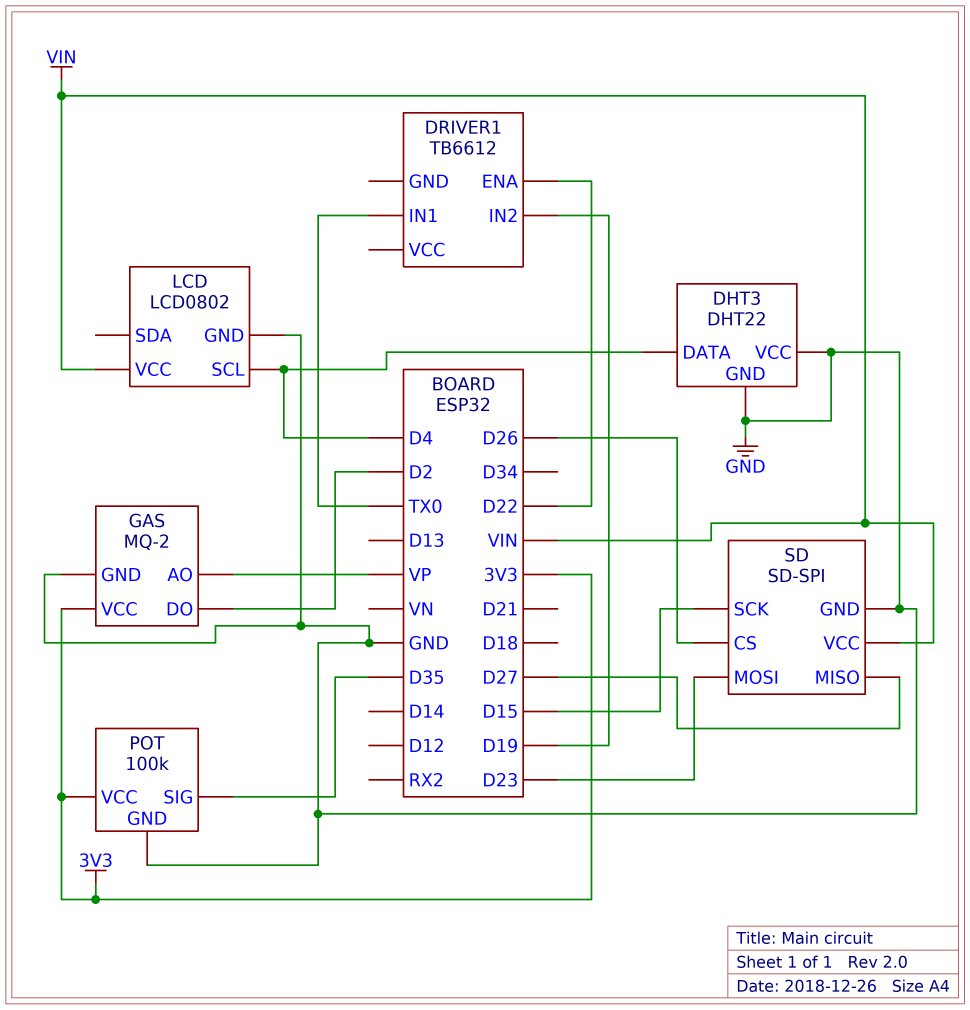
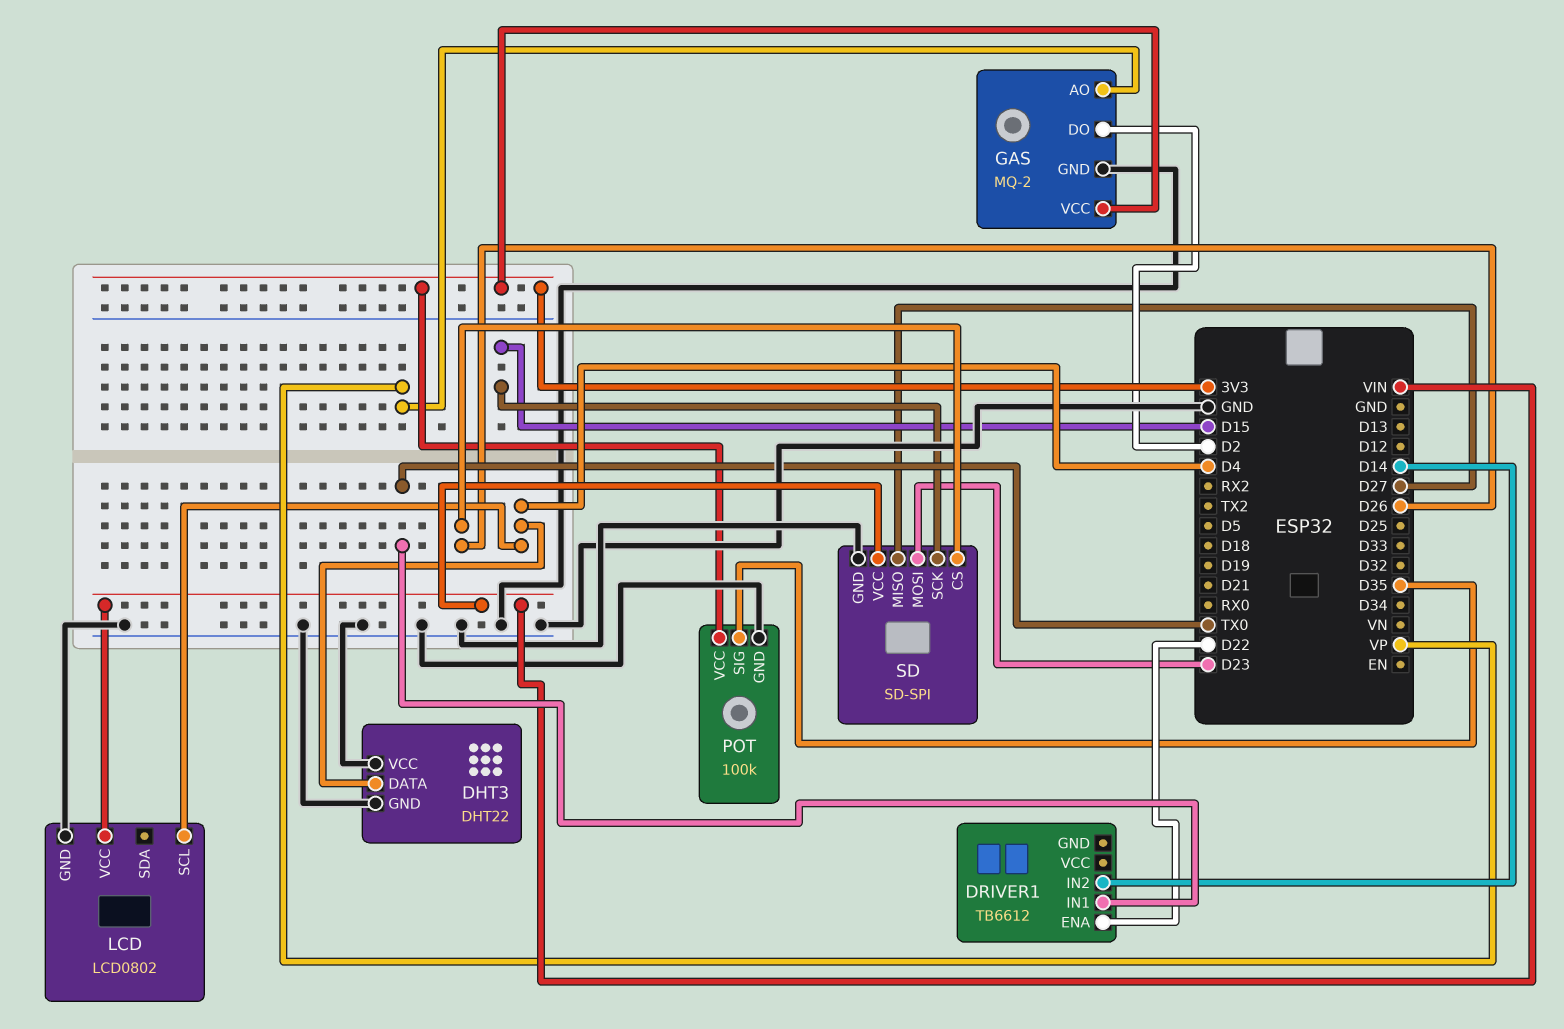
DRIVER1 pin IN2: D19 -> D14

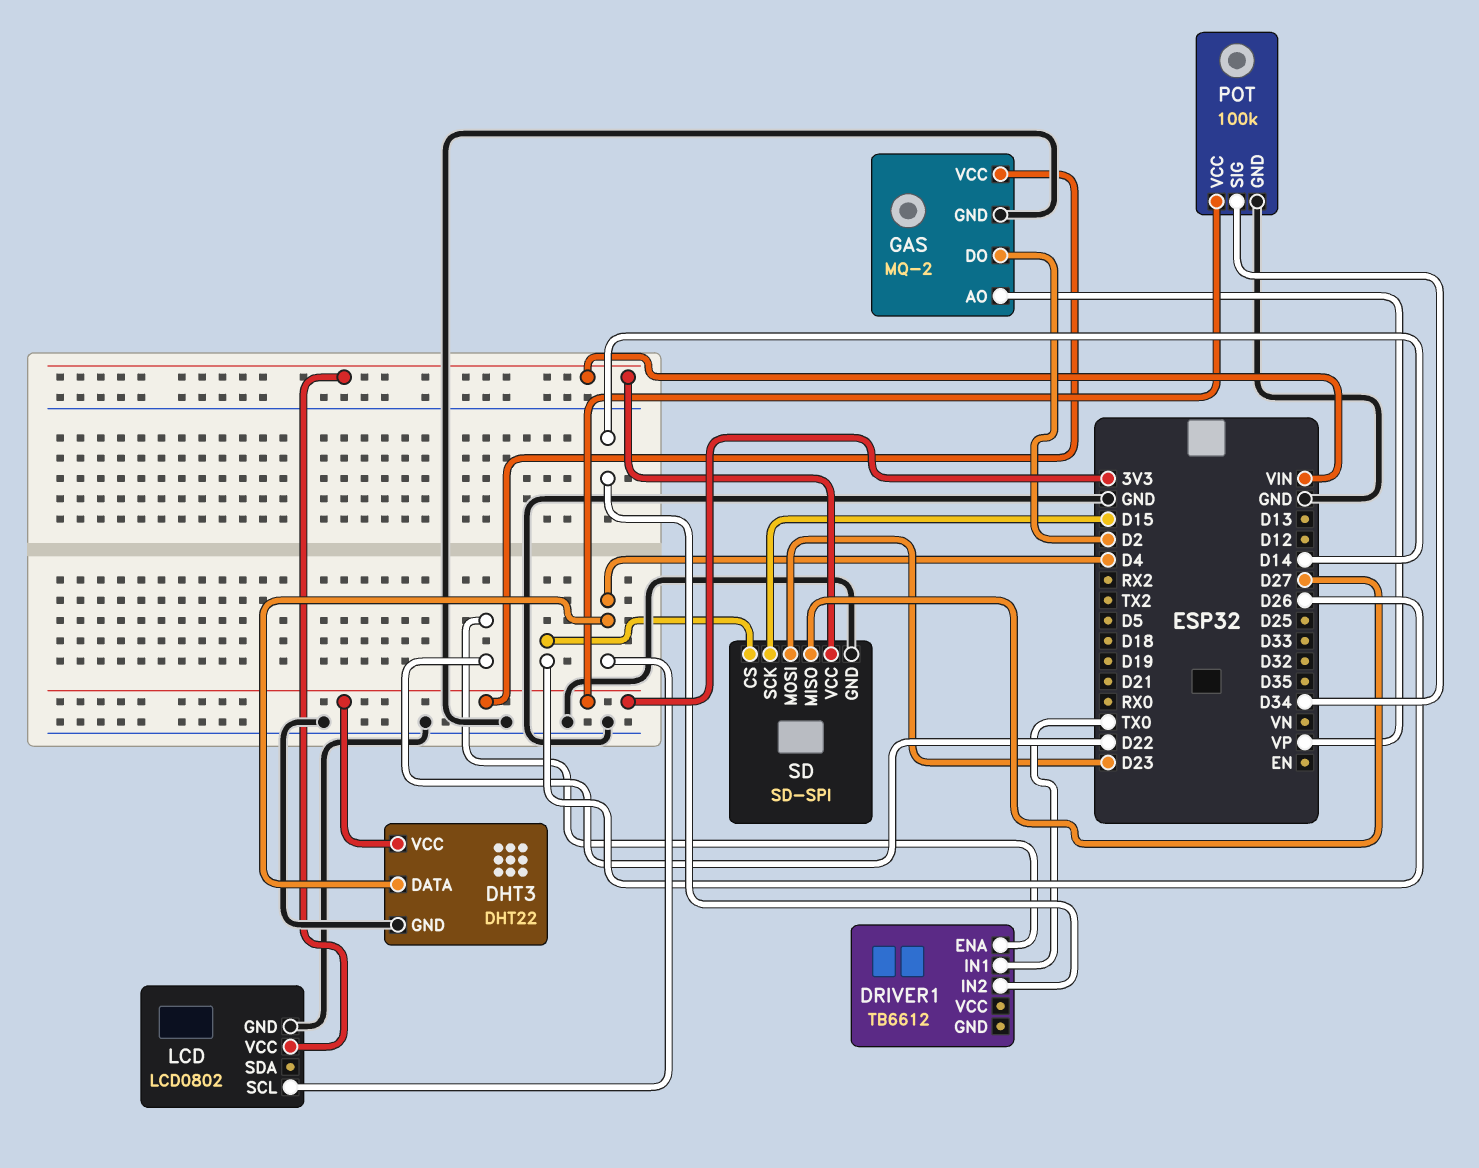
DHT3 pin VCC: GND -> 3V3
POT pin SIG: D35 -> D34

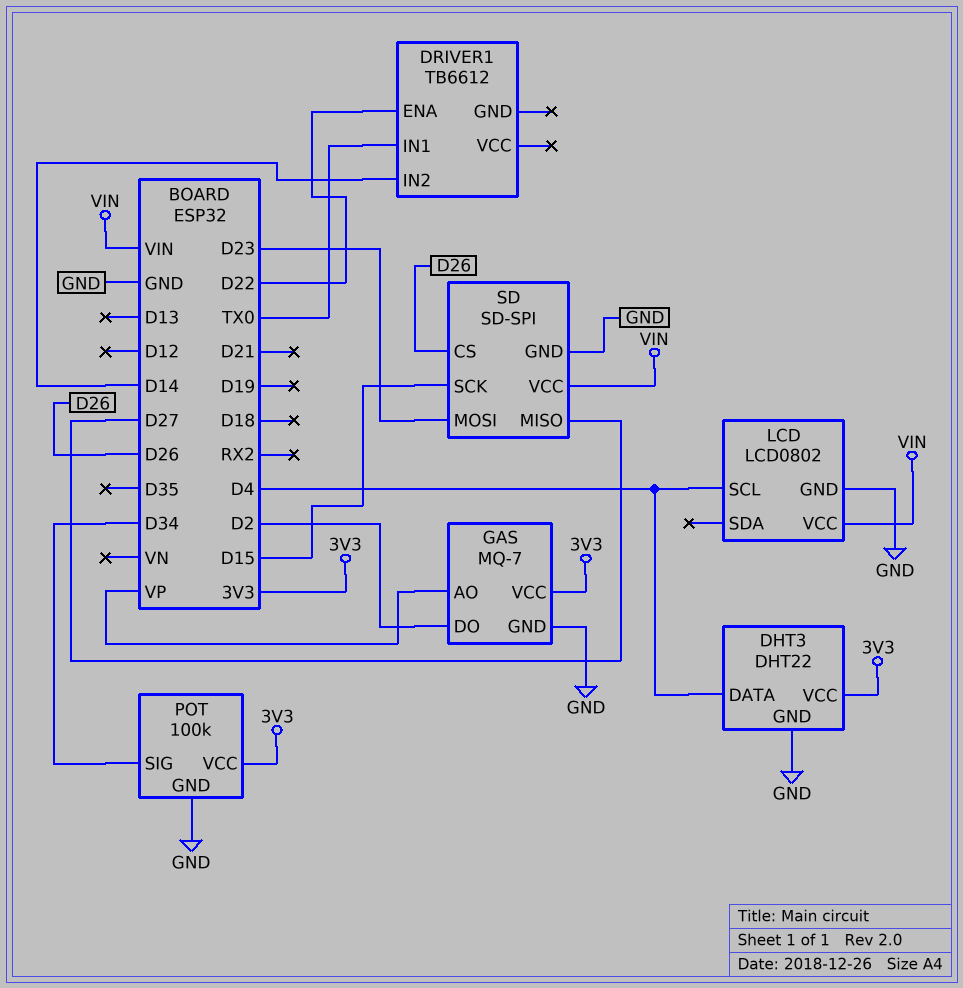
GAS: MQ-2 -> MQ-7

